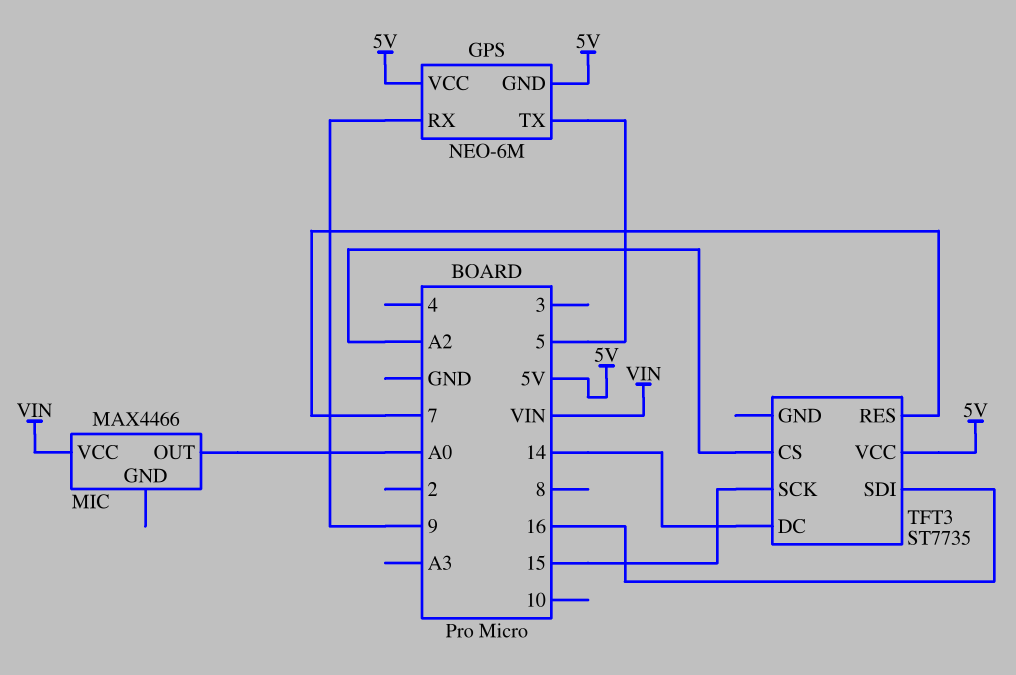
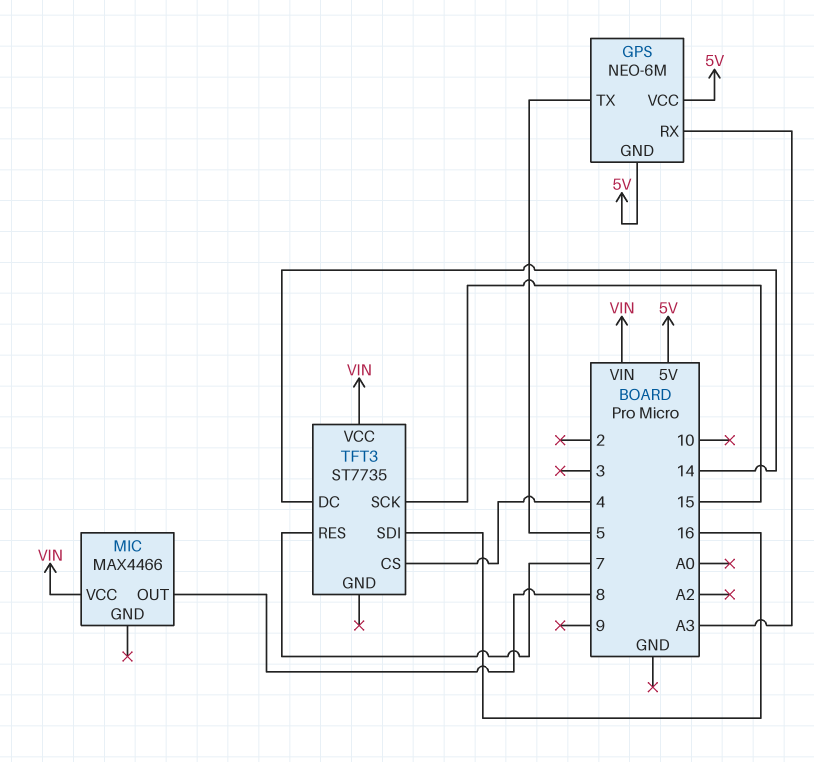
GPS pin RX: 9 -> A3
MIC pin OUT: A0 -> 8
TFT3 pin CS: A2 -> 4
TFT3 pin VCC: 5V -> VIN

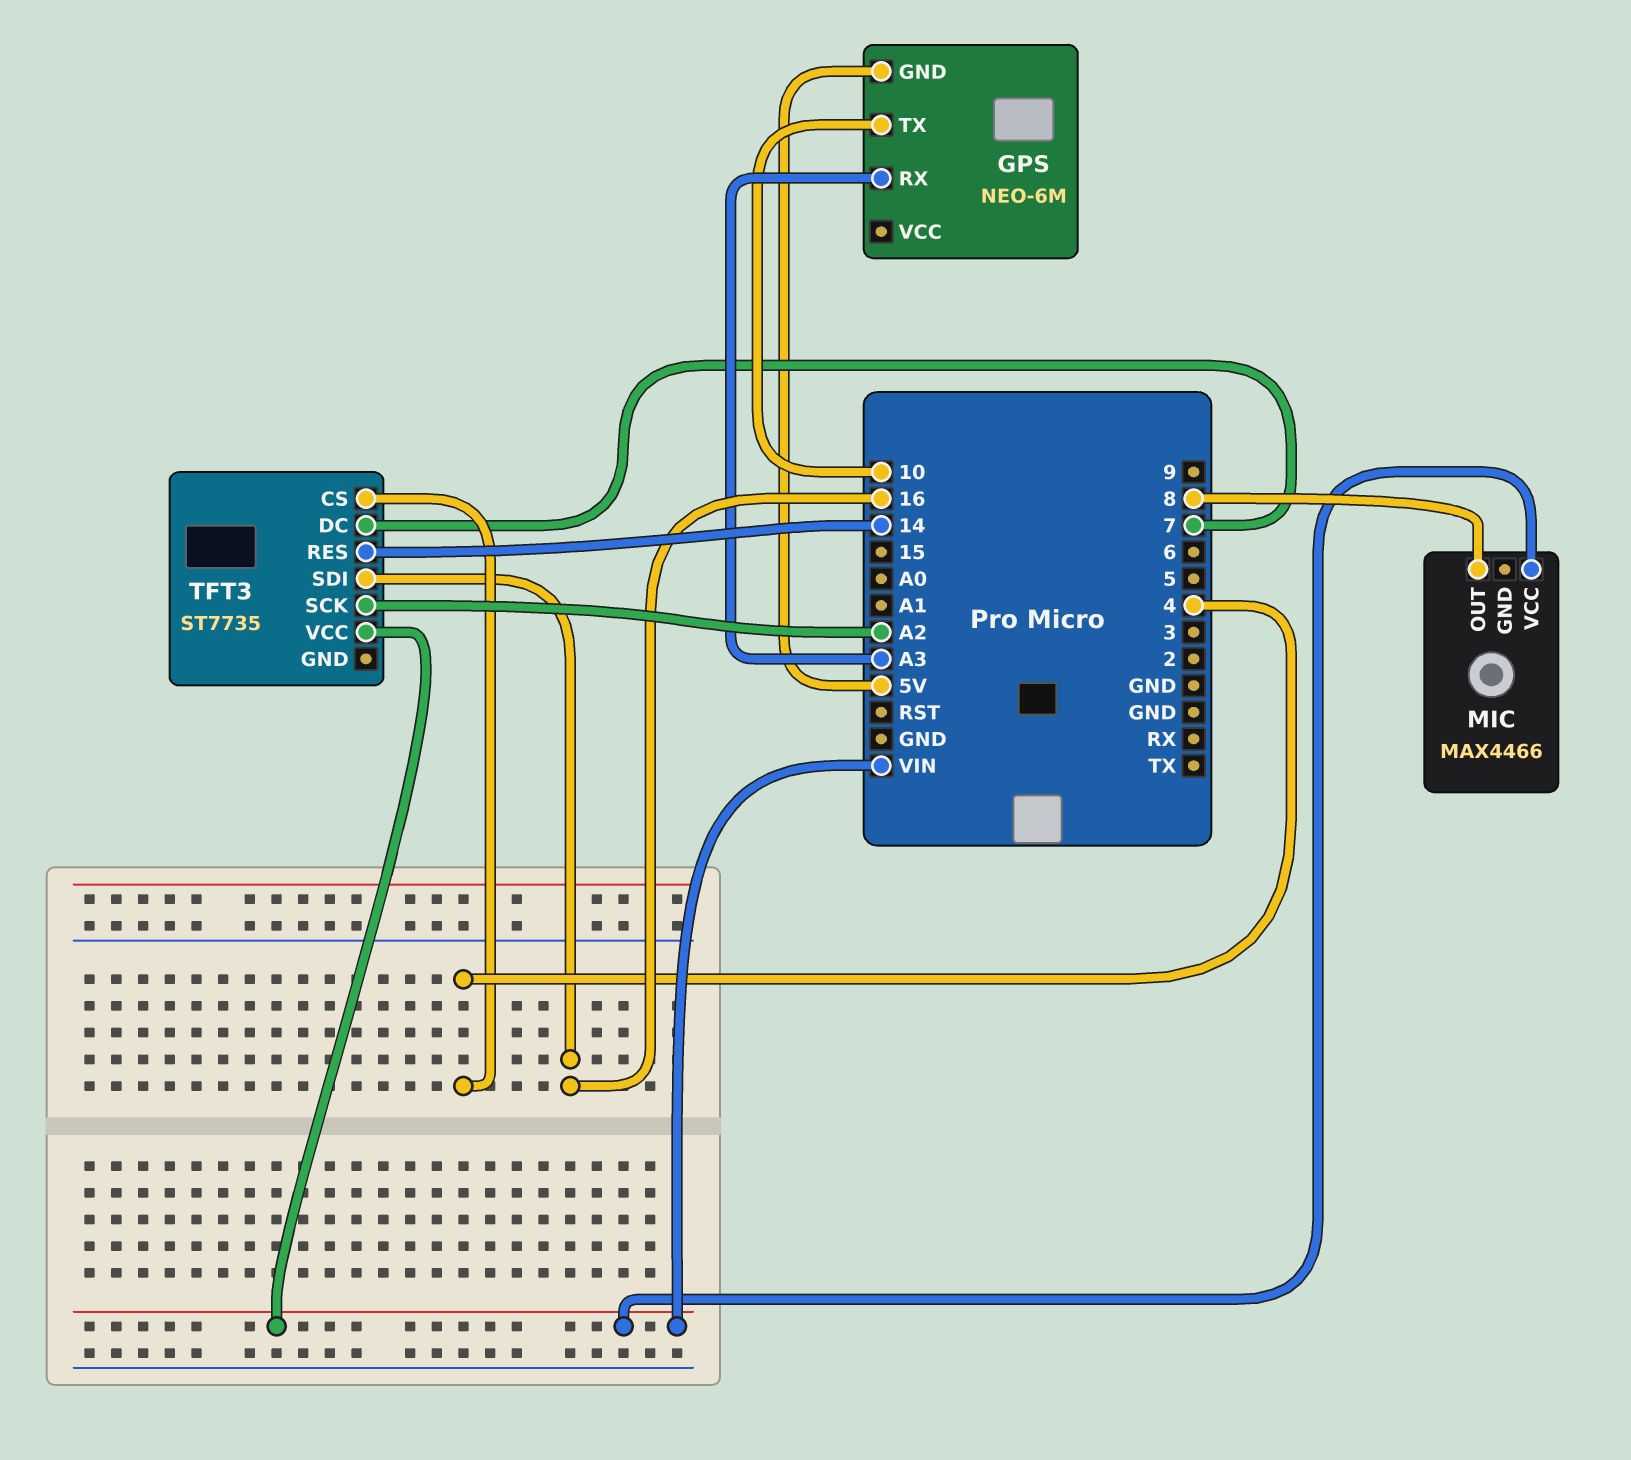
GPS pin TX: 5 -> 10
GPS pin VCC: 5V -> none
TFT3 pin DC: 14 -> 7
TFT3 pin RES: 7 -> 14
TFT3 pin SCK: 15 -> A2

